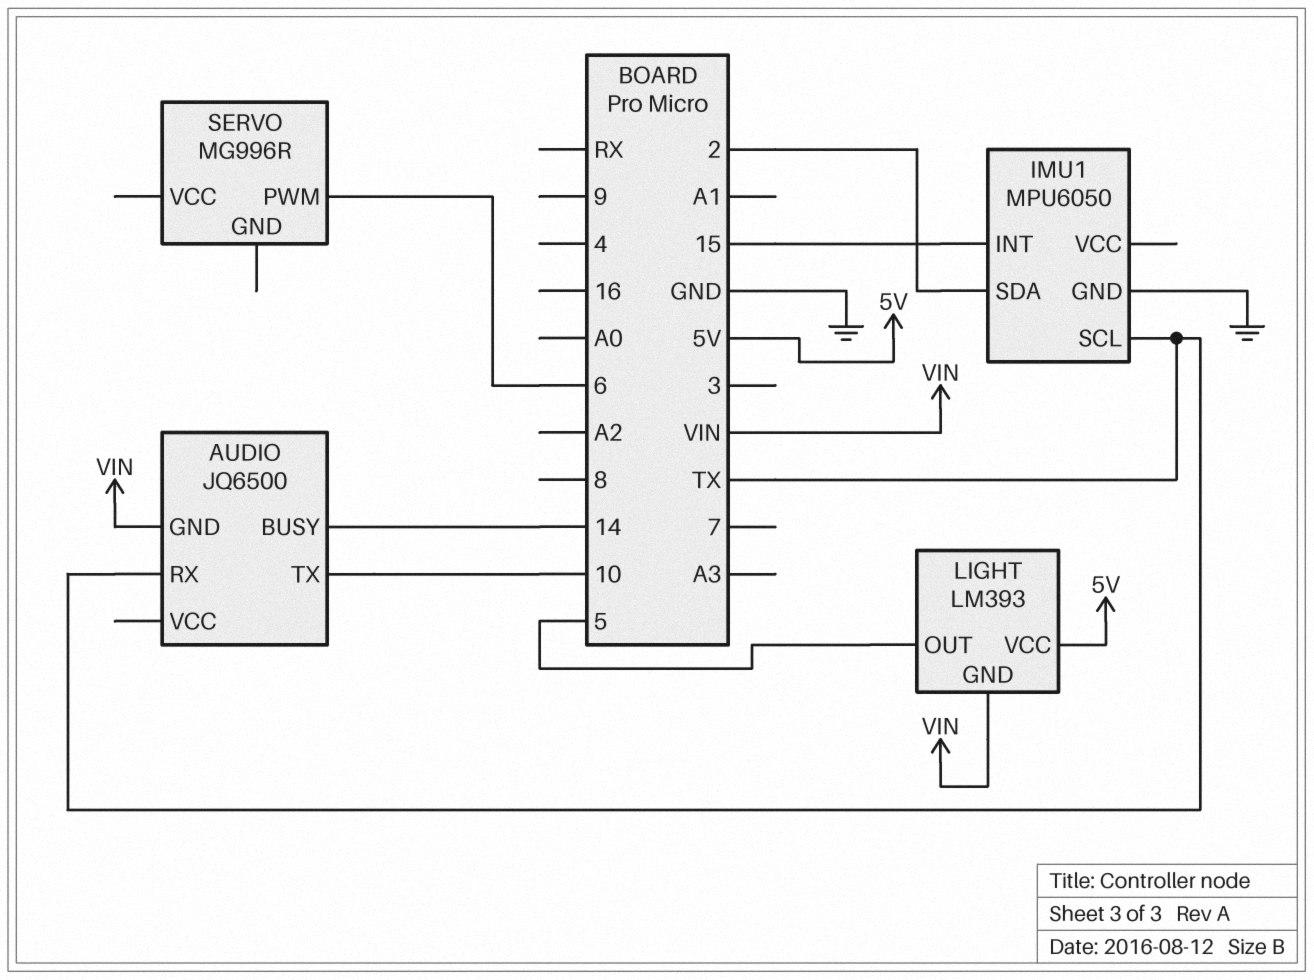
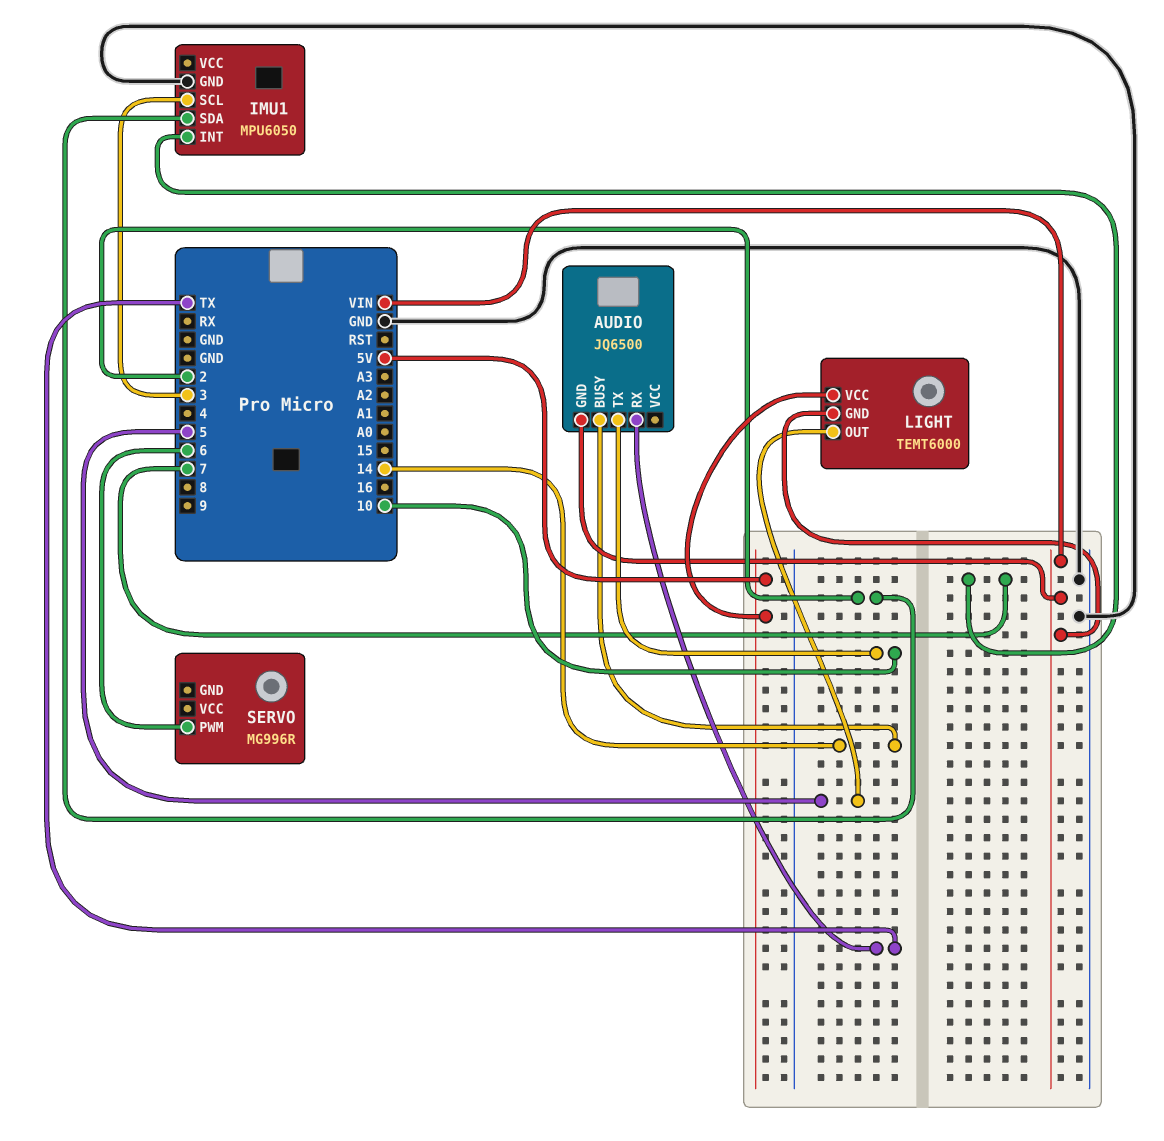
IMU1 pin INT: 15 -> 7
IMU1 pin SCL: TX -> 3
LIGHT: LM393 -> TEMT6000

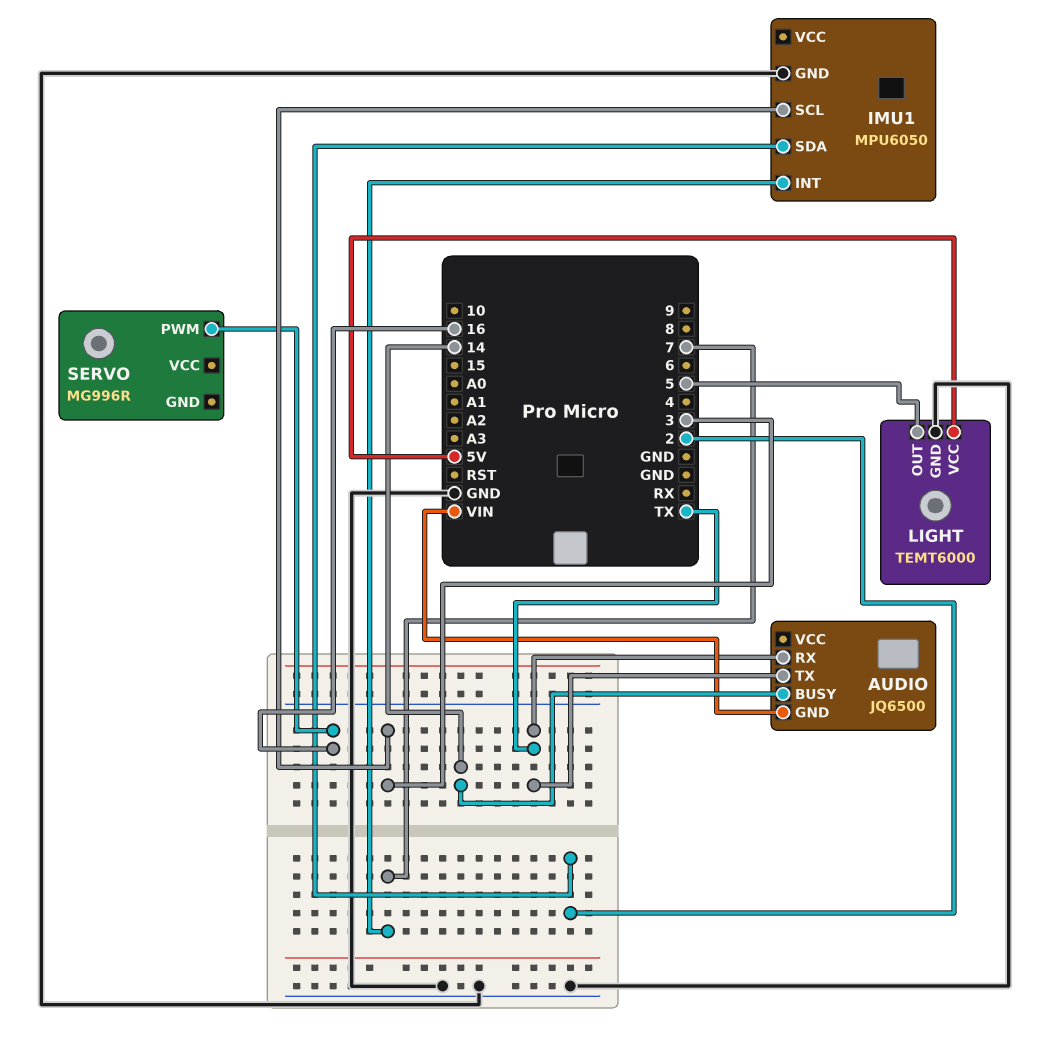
AUDIO pin TX: 10 -> TX
LIGHT pin GND: VIN -> GND
SERVO pin PWM: 6 -> 16

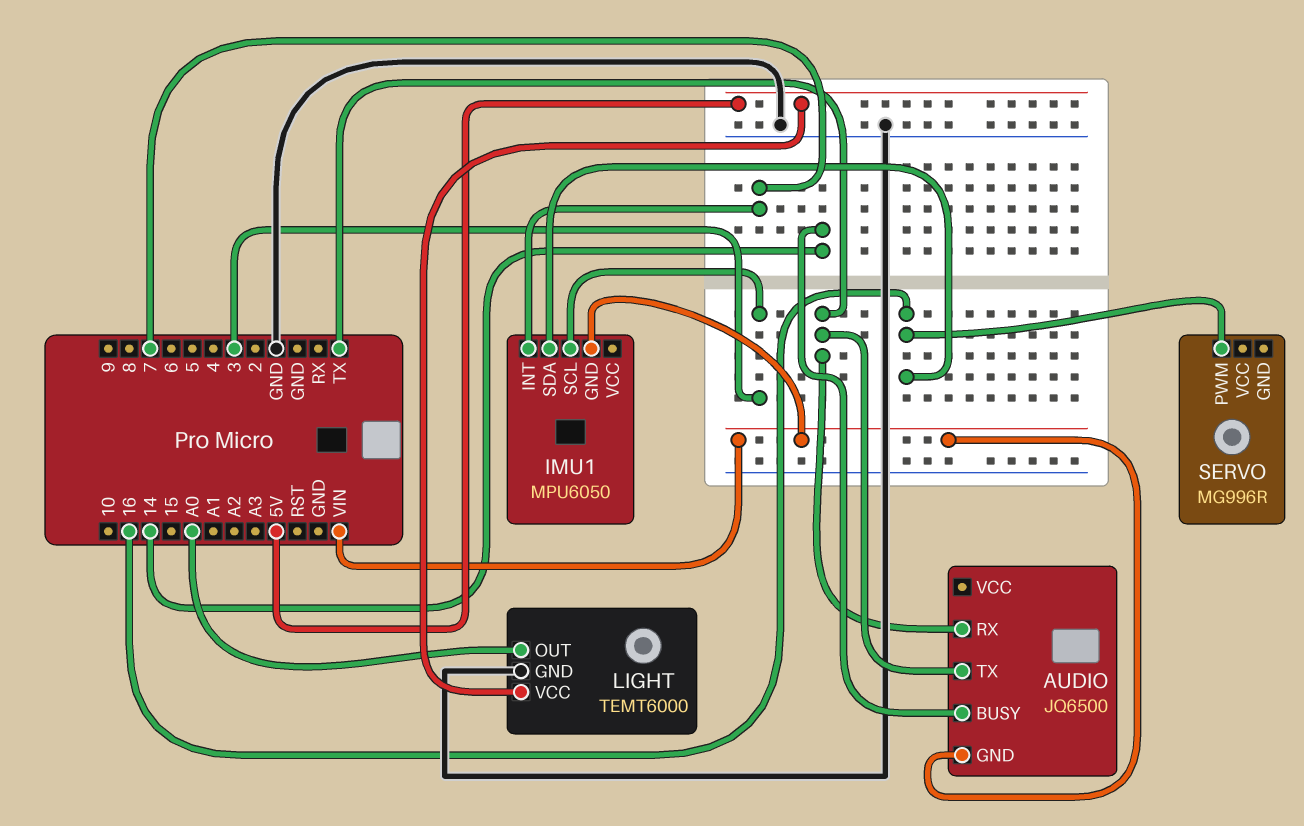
IMU1 pin GND: GND -> VIN
IMU1 pin SDA: 2 -> 16
LIGHT pin OUT: 5 -> A0

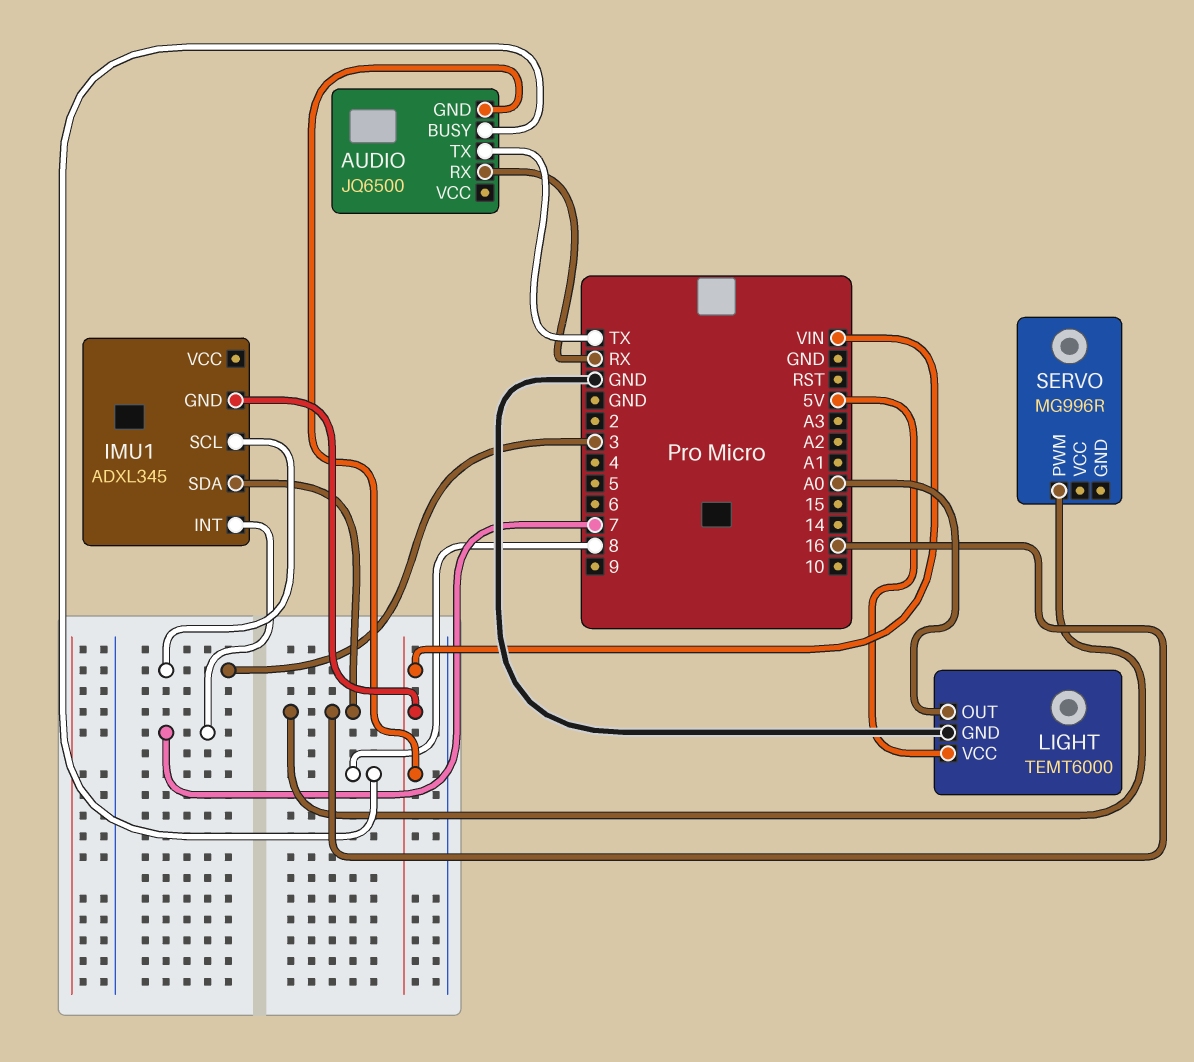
AUDIO pin BUSY: 14 -> 8
AUDIO pin RX: TX -> RX
IMU1: MPU6050 -> ADXL345

